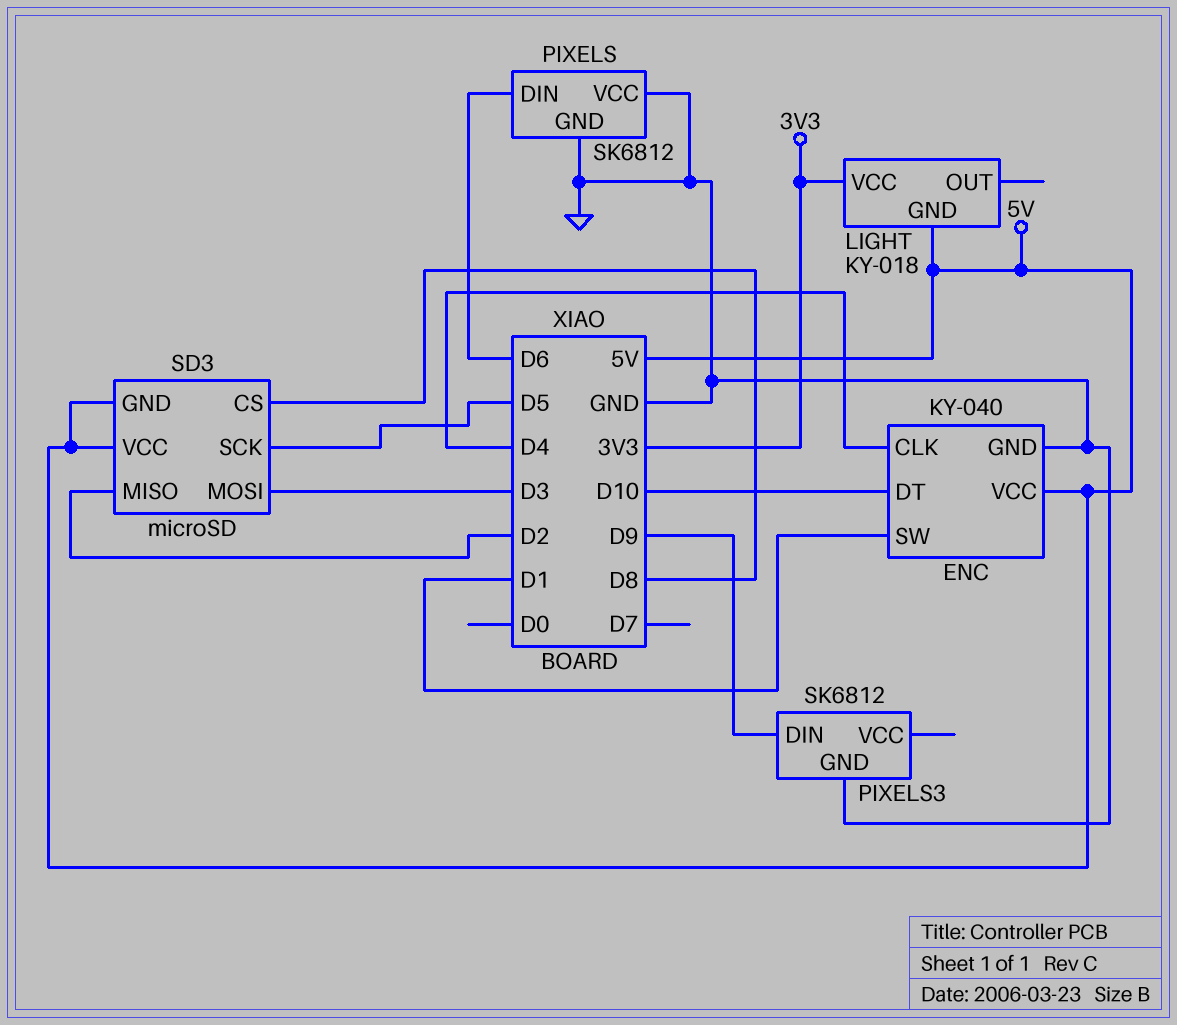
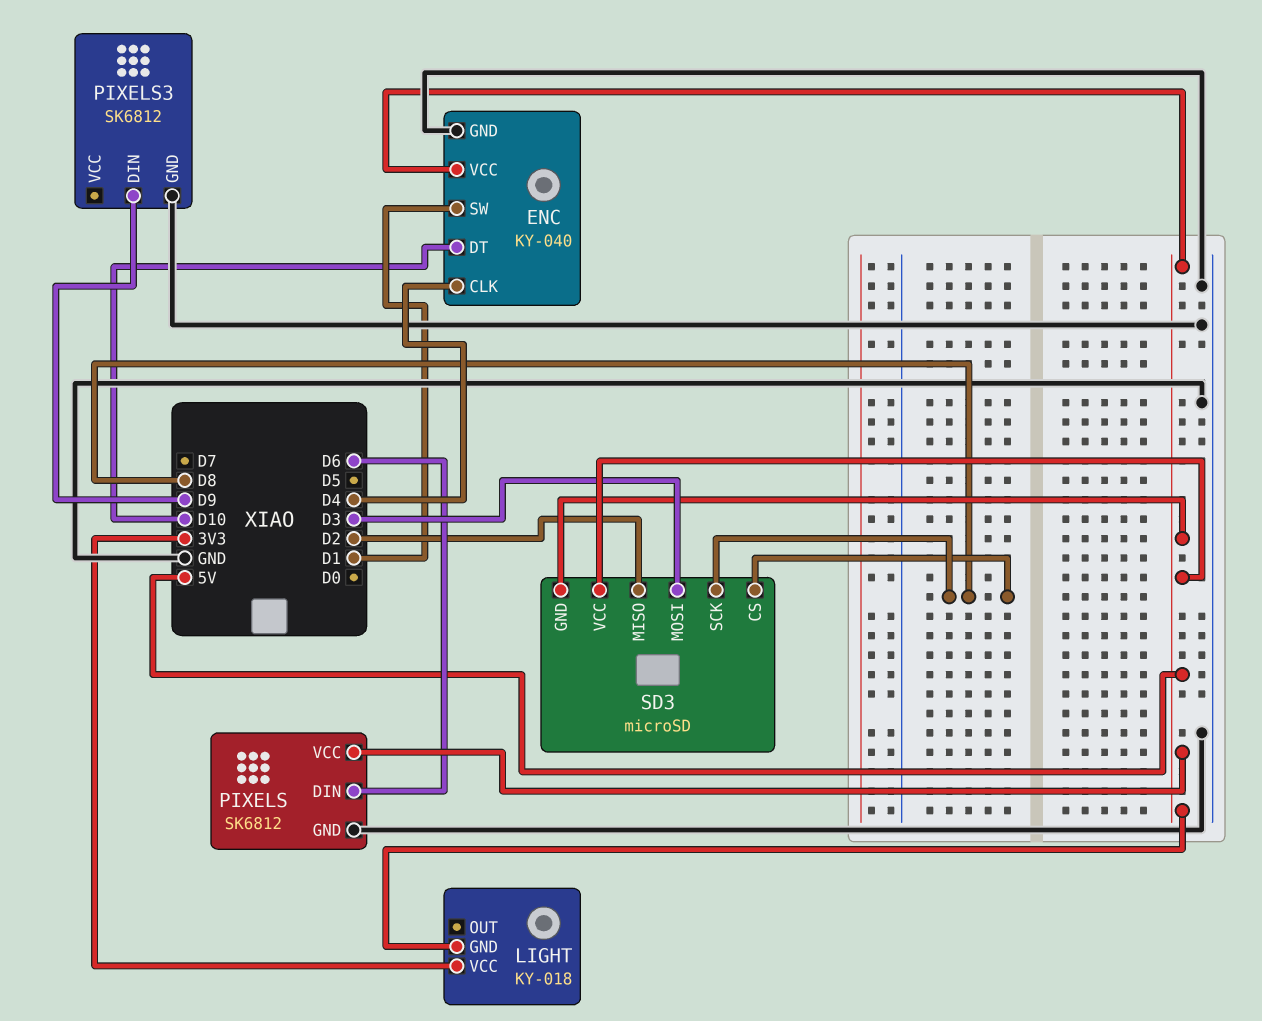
PIXELS pin VCC: GND -> 5V
SD3 pin SCK: D5 -> D8

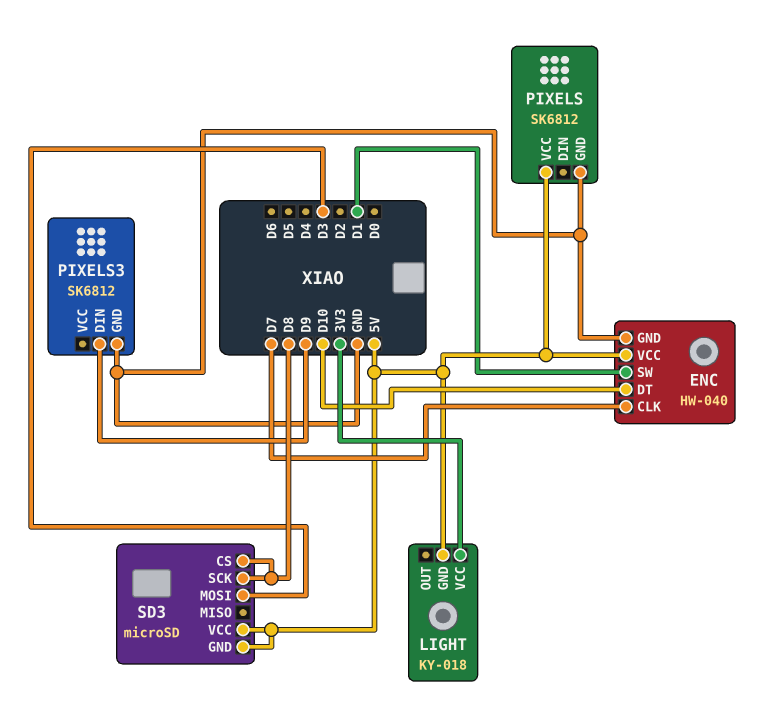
ENC: KY-040 -> HW-040
ENC pin CLK: D4 -> D7
PIXELS pin DIN: D6 -> none
SD3 pin MISO: D2 -> none

